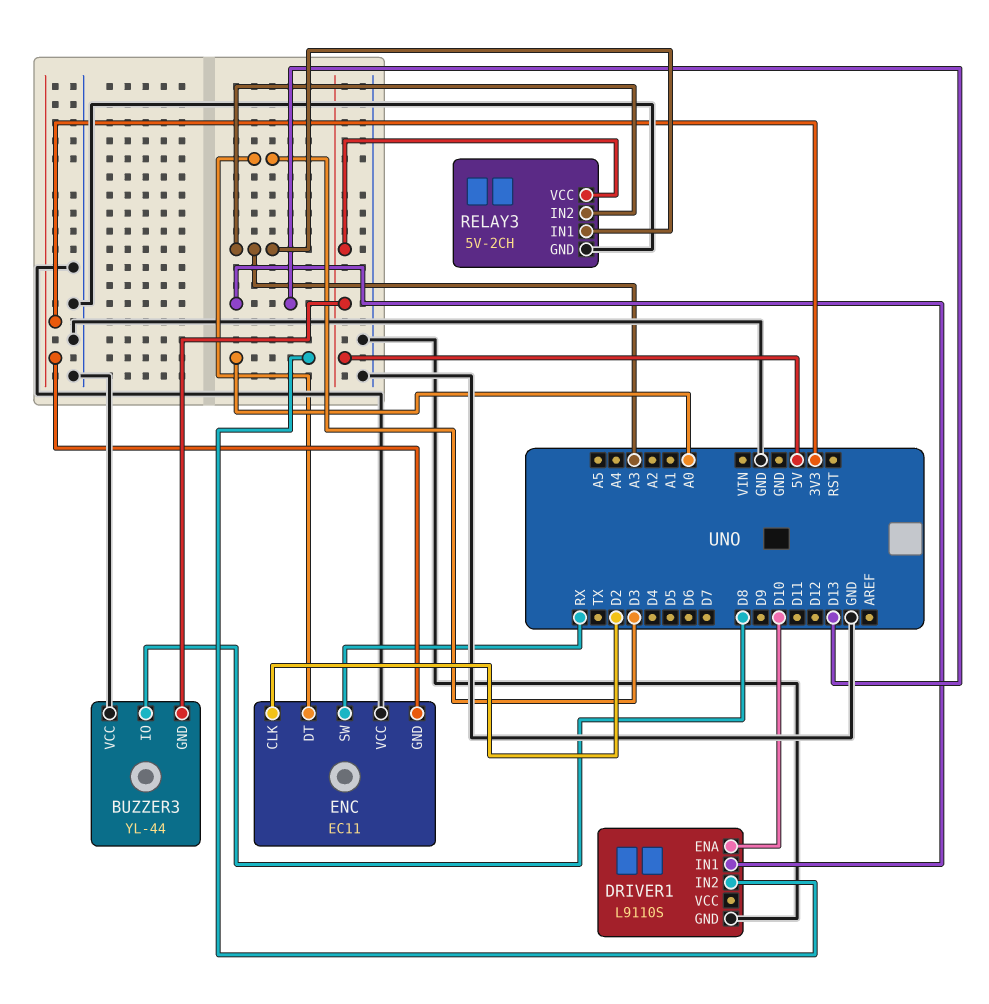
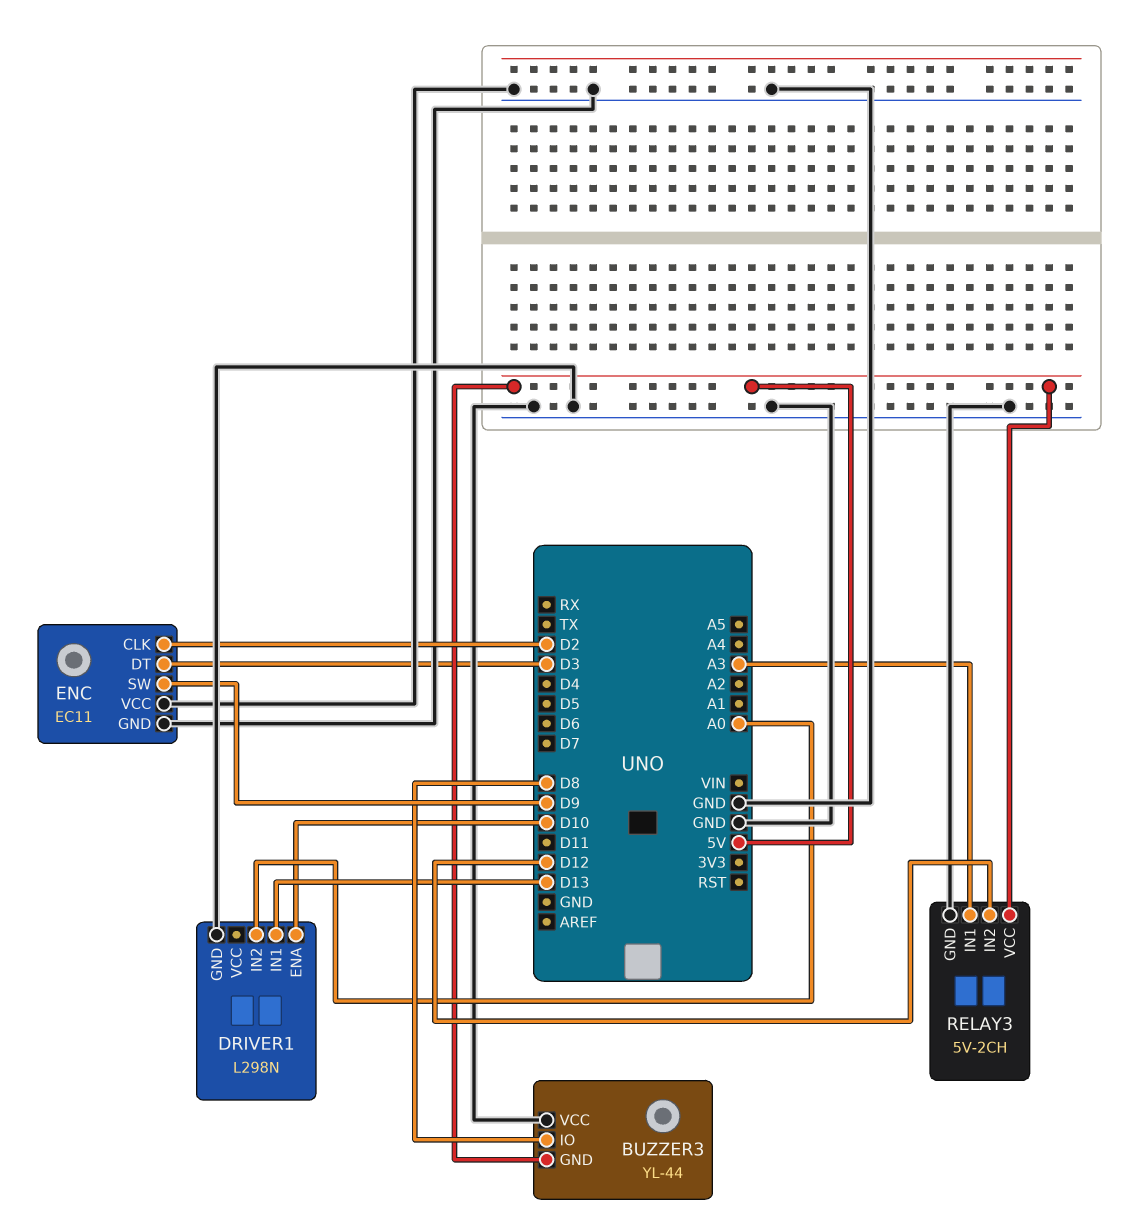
DRIVER1: L9110S -> L298N
ENC pin GND: 3V3 -> GND
ENC pin SW: RX -> D9
RELAY3 pin IN2: A3 -> D12

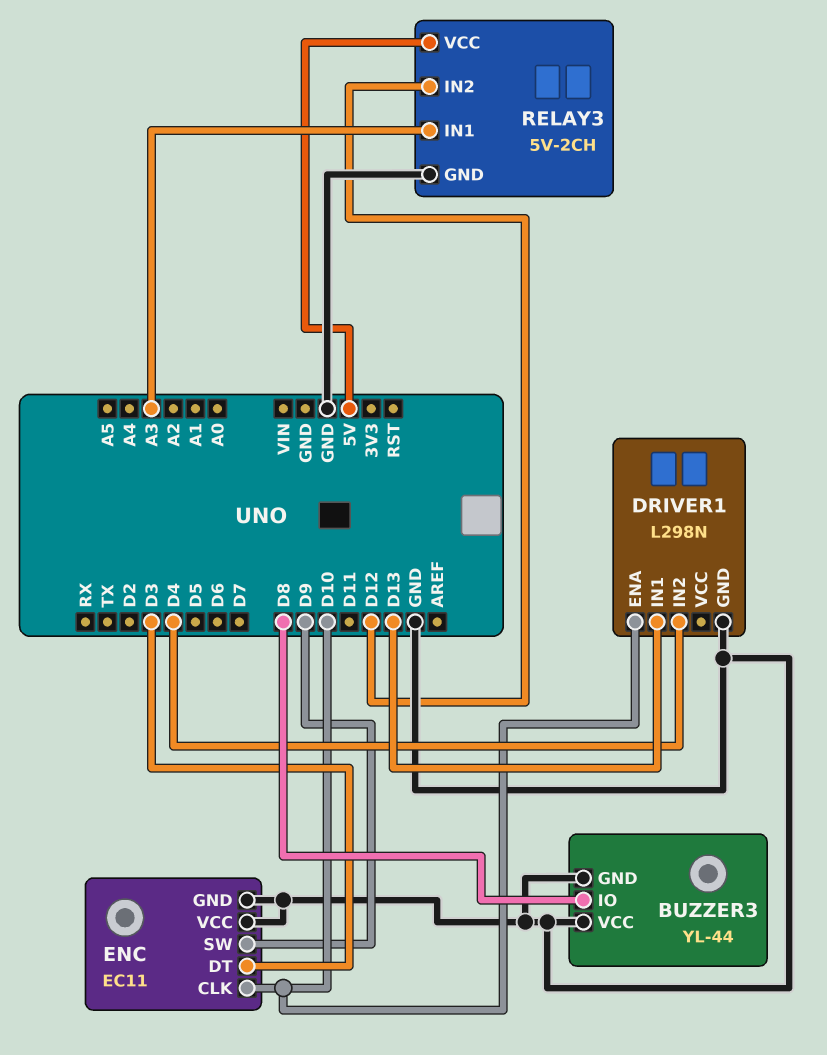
BUZZER3 pin GND: 5V -> GND
DRIVER1 pin IN2: A0 -> D4
ENC pin CLK: D2 -> D10

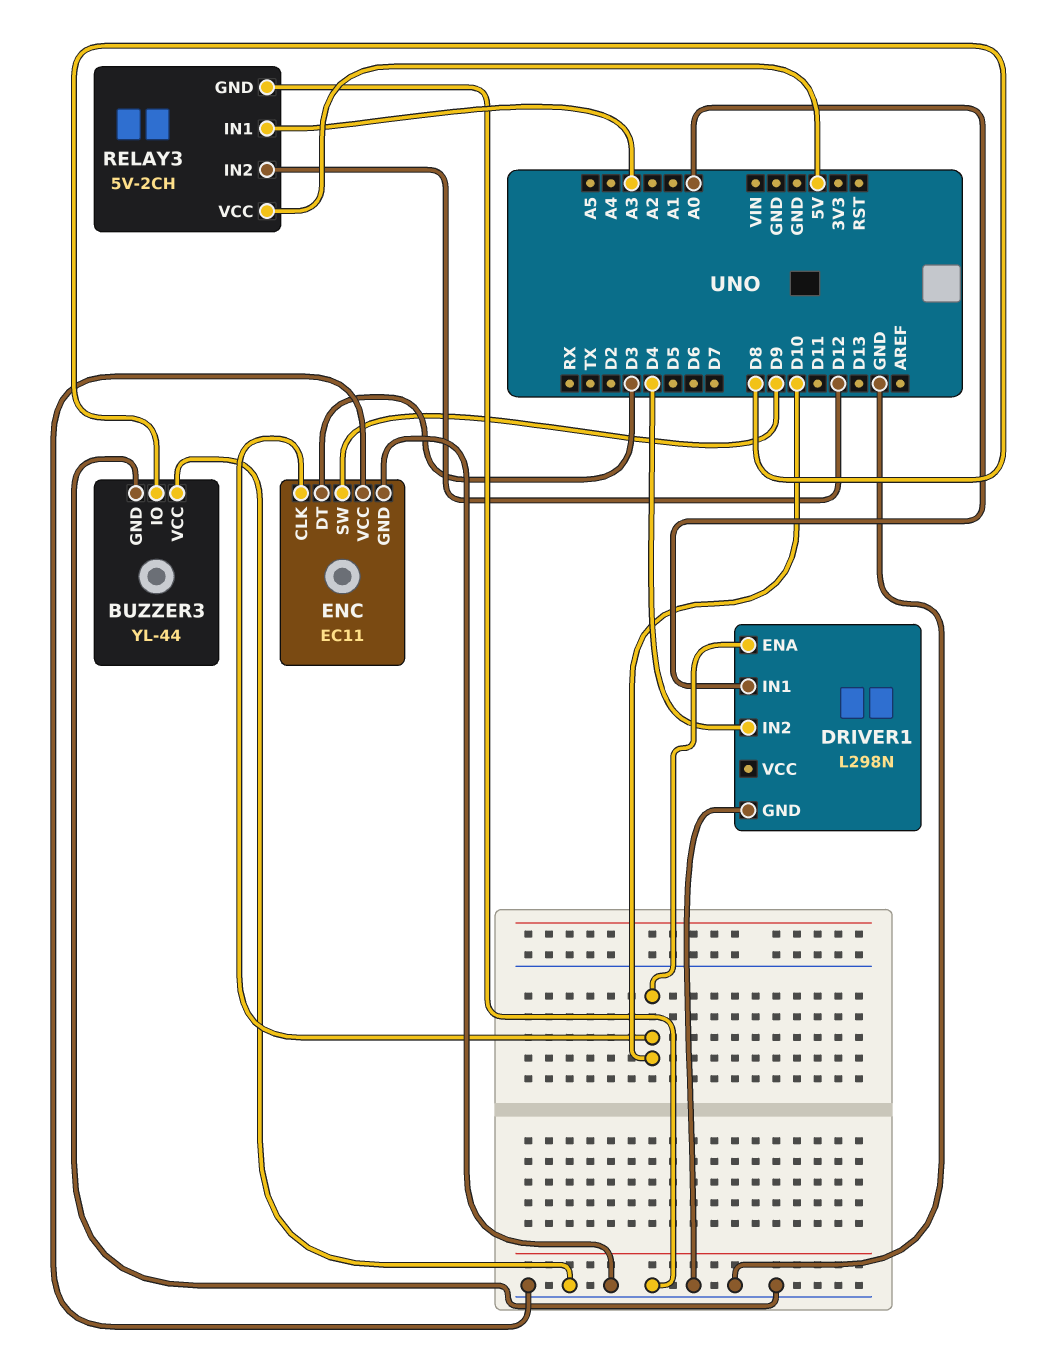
DRIVER1 pin IN1: D13 -> A0

